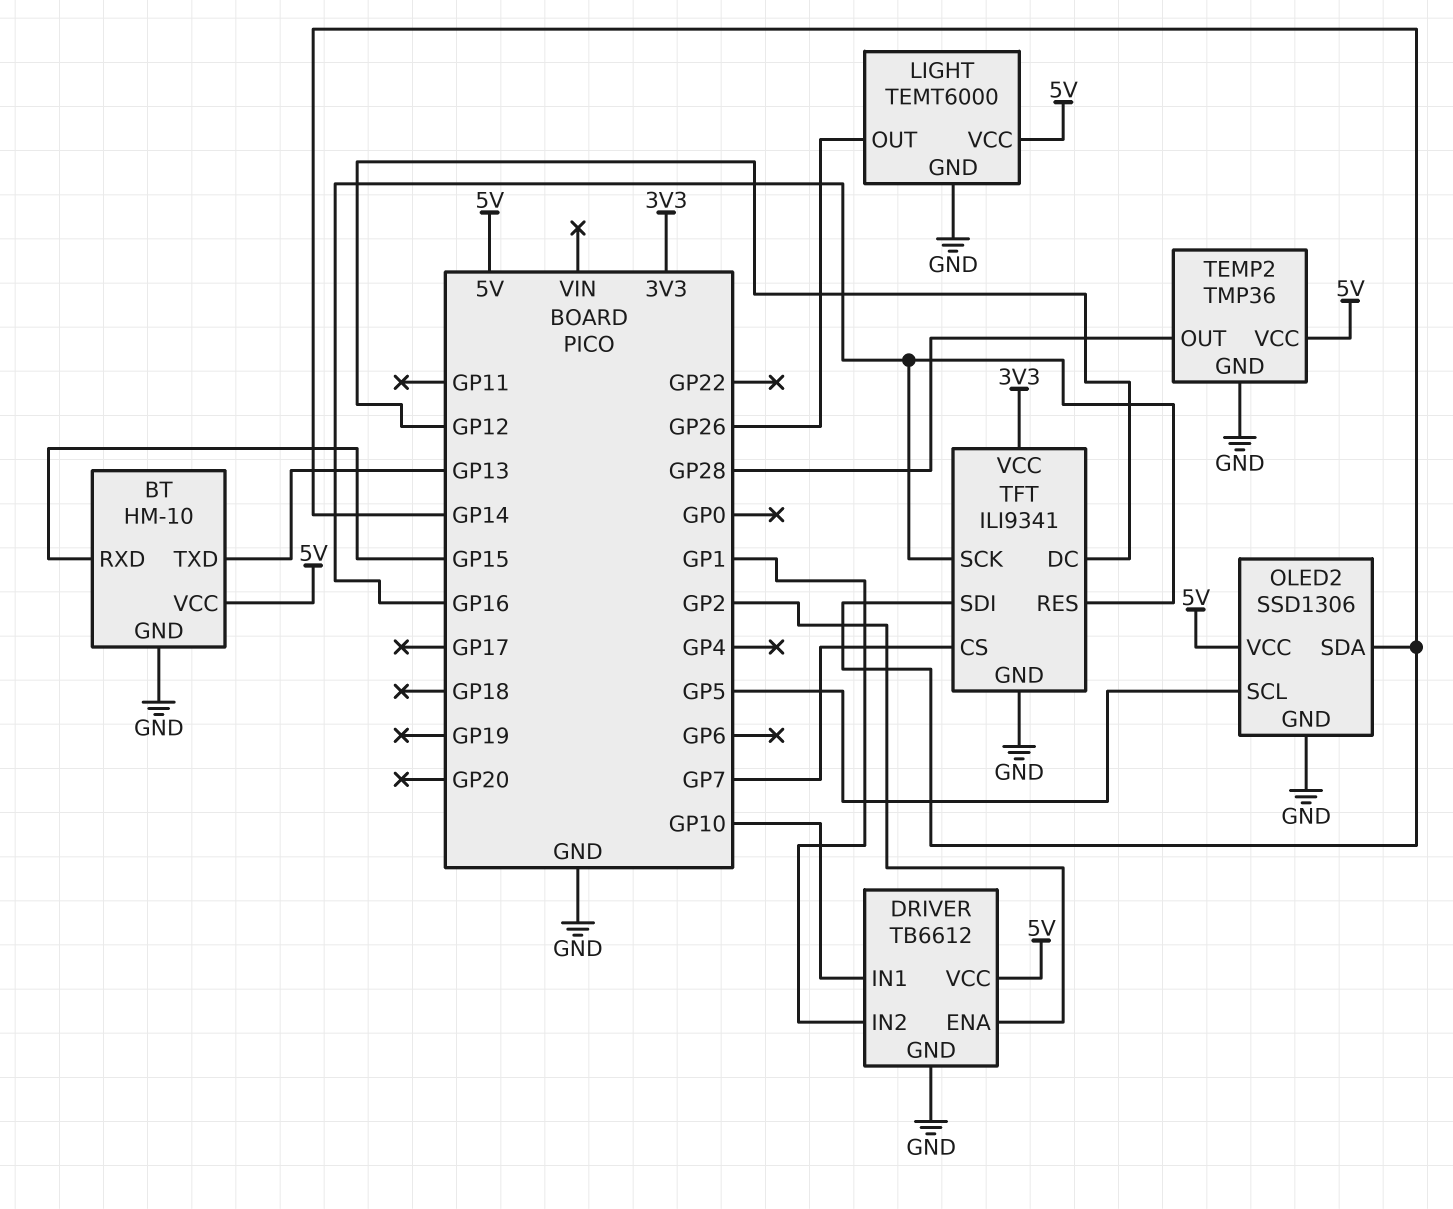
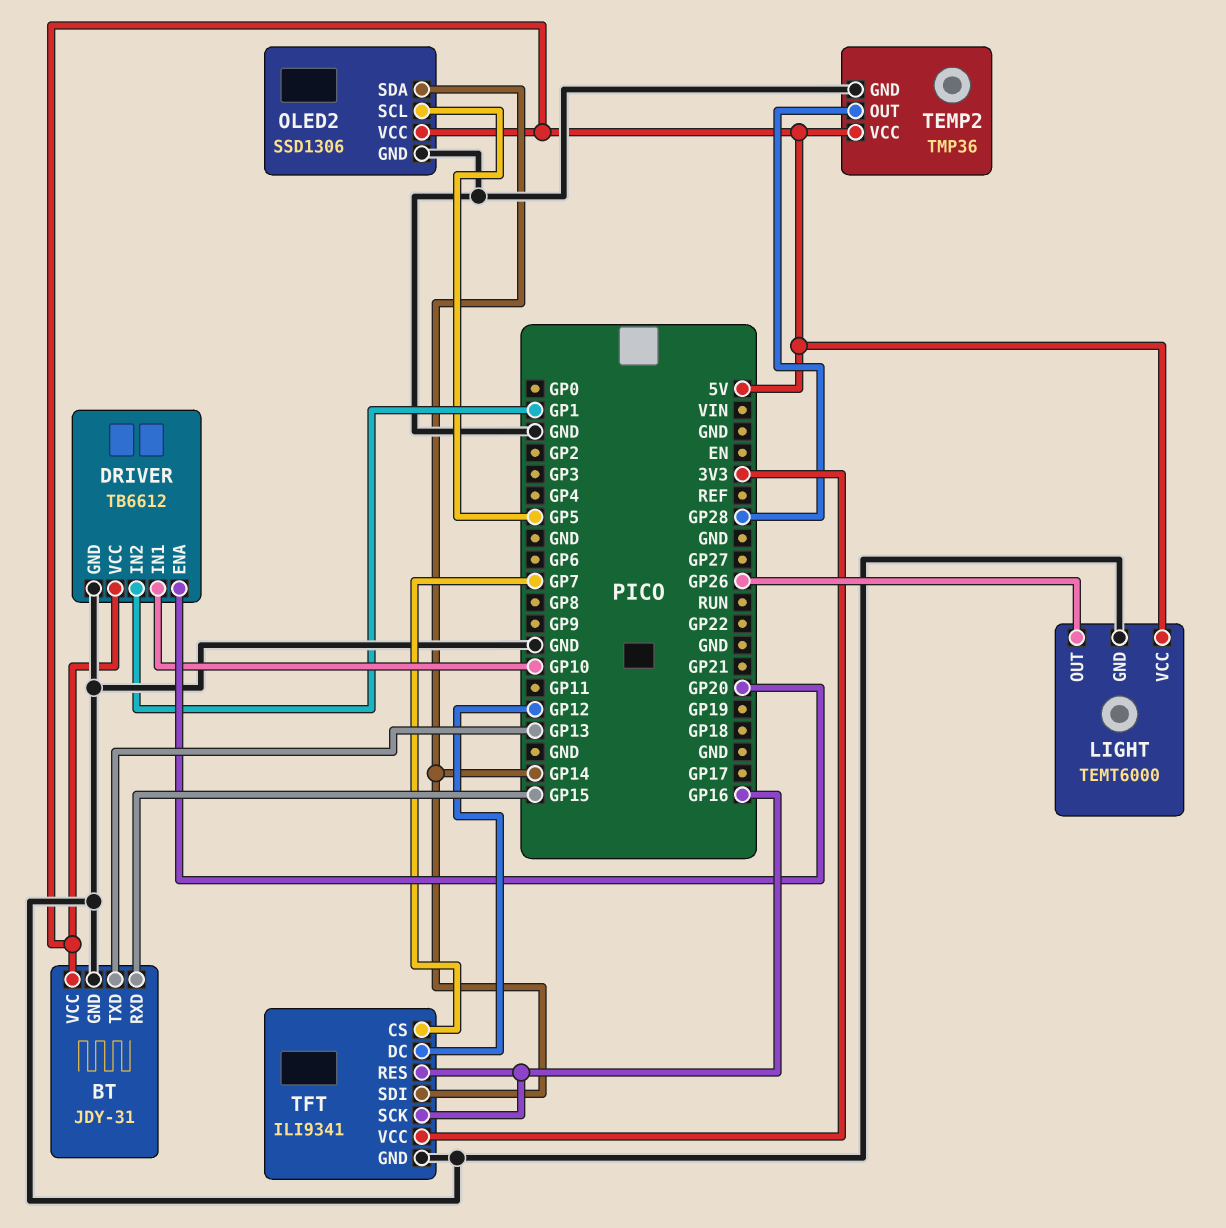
BT: HM-10 -> JDY-31
DRIVER pin ENA: GP2 -> GP20

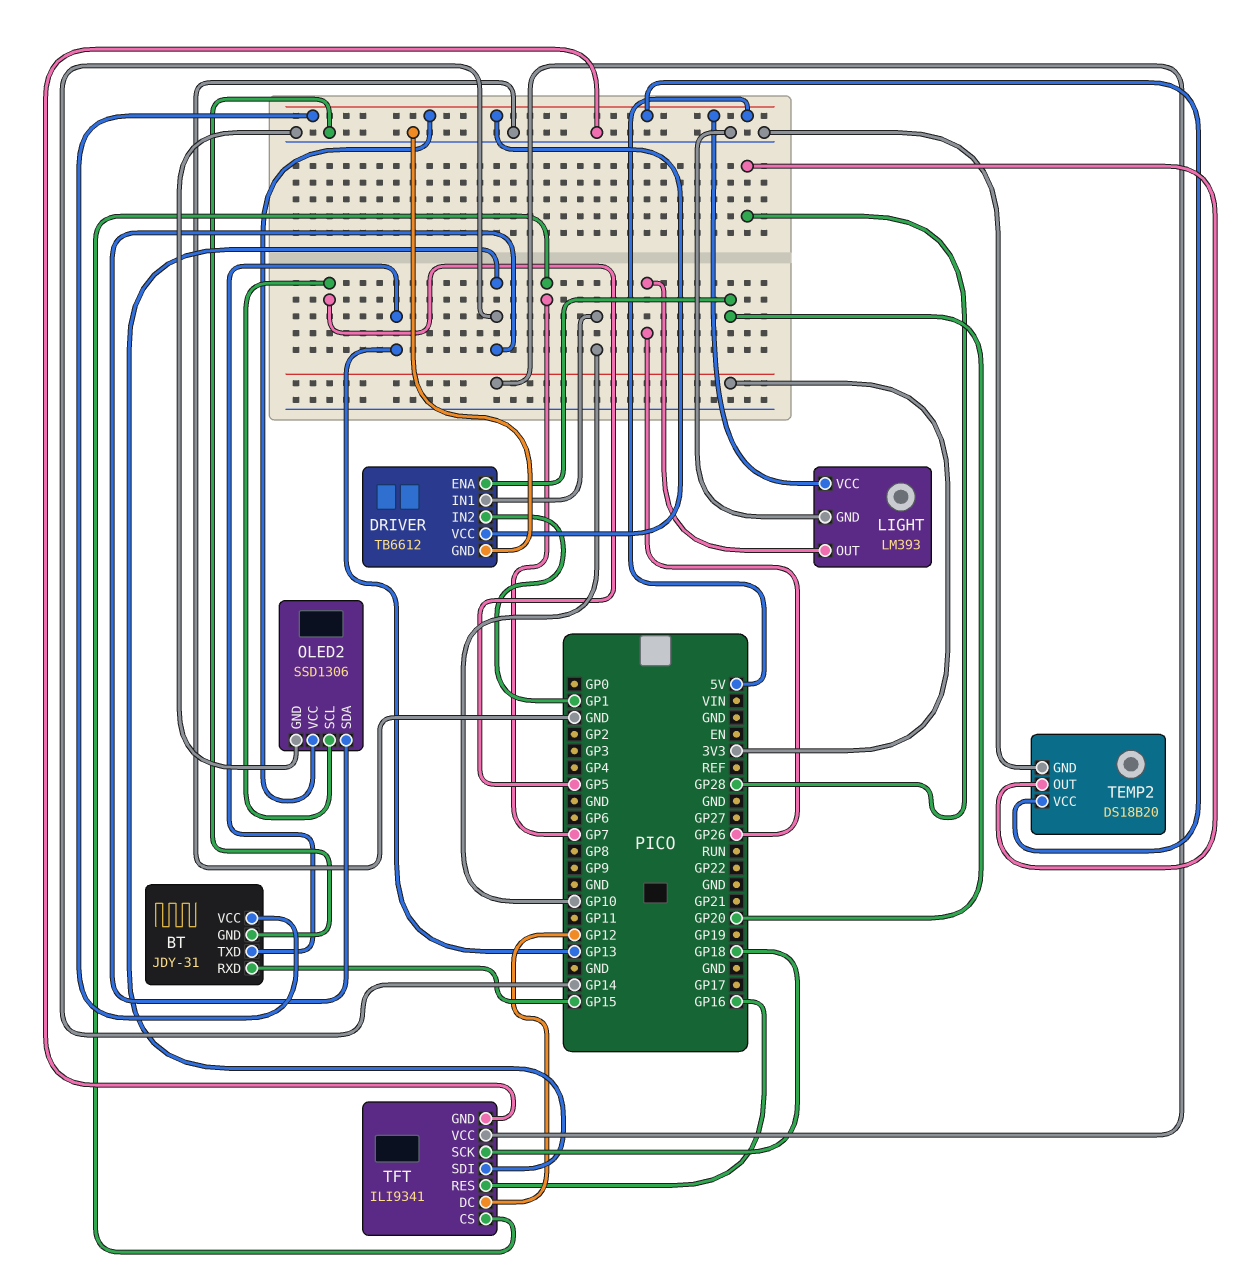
LIGHT: TEMT6000 -> LM393
TEMP2: TMP36 -> DS18B20
TFT pin SCK: GP16 -> GP18

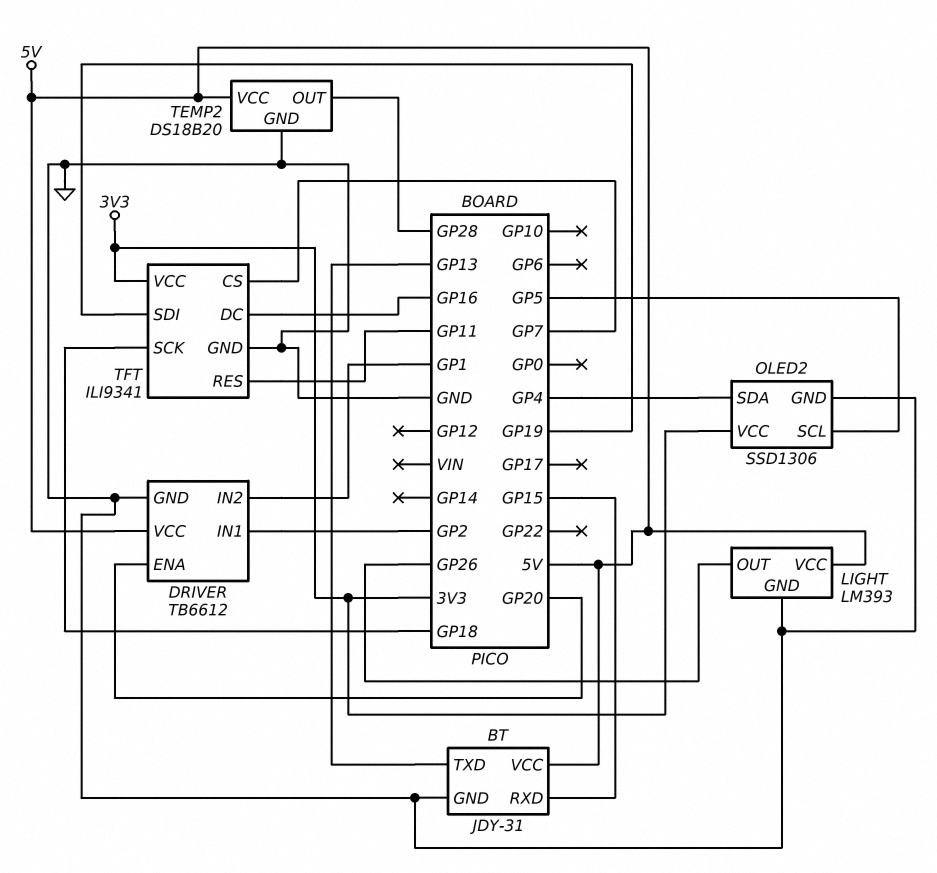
DRIVER pin IN1: GP10 -> GP2
OLED2 pin SDA: GP14 -> GP4
OLED2 pin VCC: 5V -> 3V3
TFT pin DC: GP12 -> GP16
TFT pin RES: GP16 -> GP11
TFT pin SDI: GP14 -> GP19

